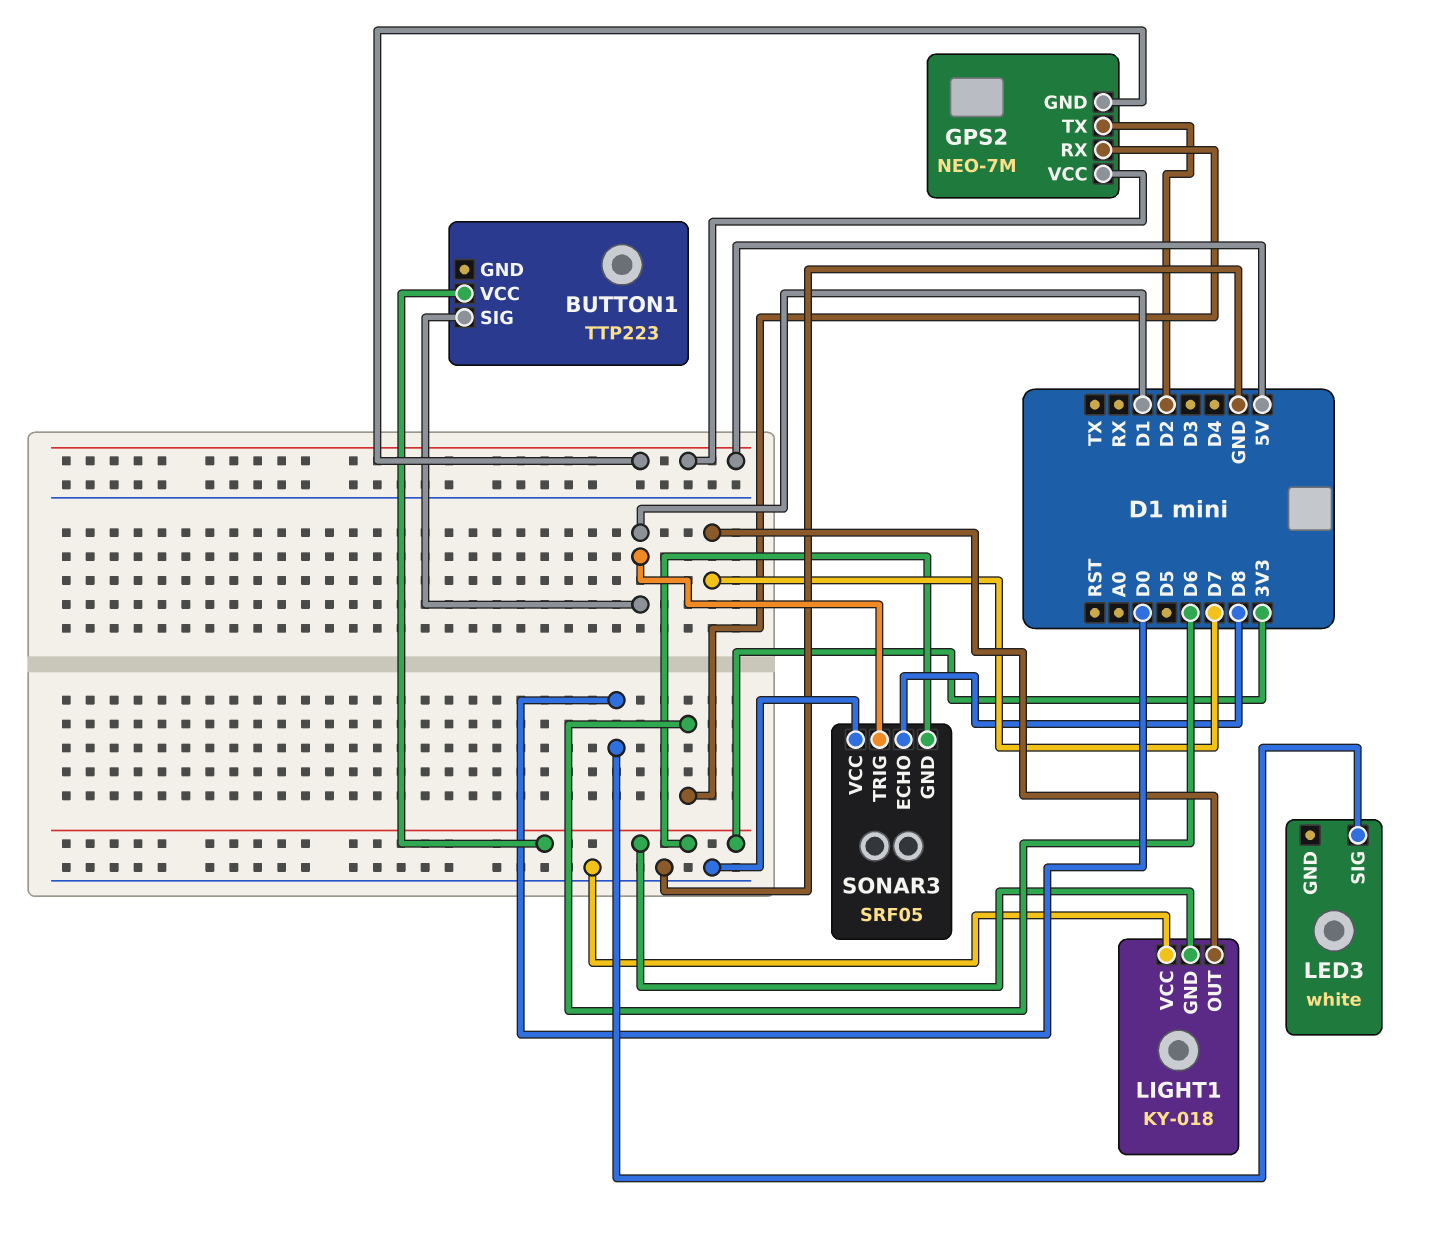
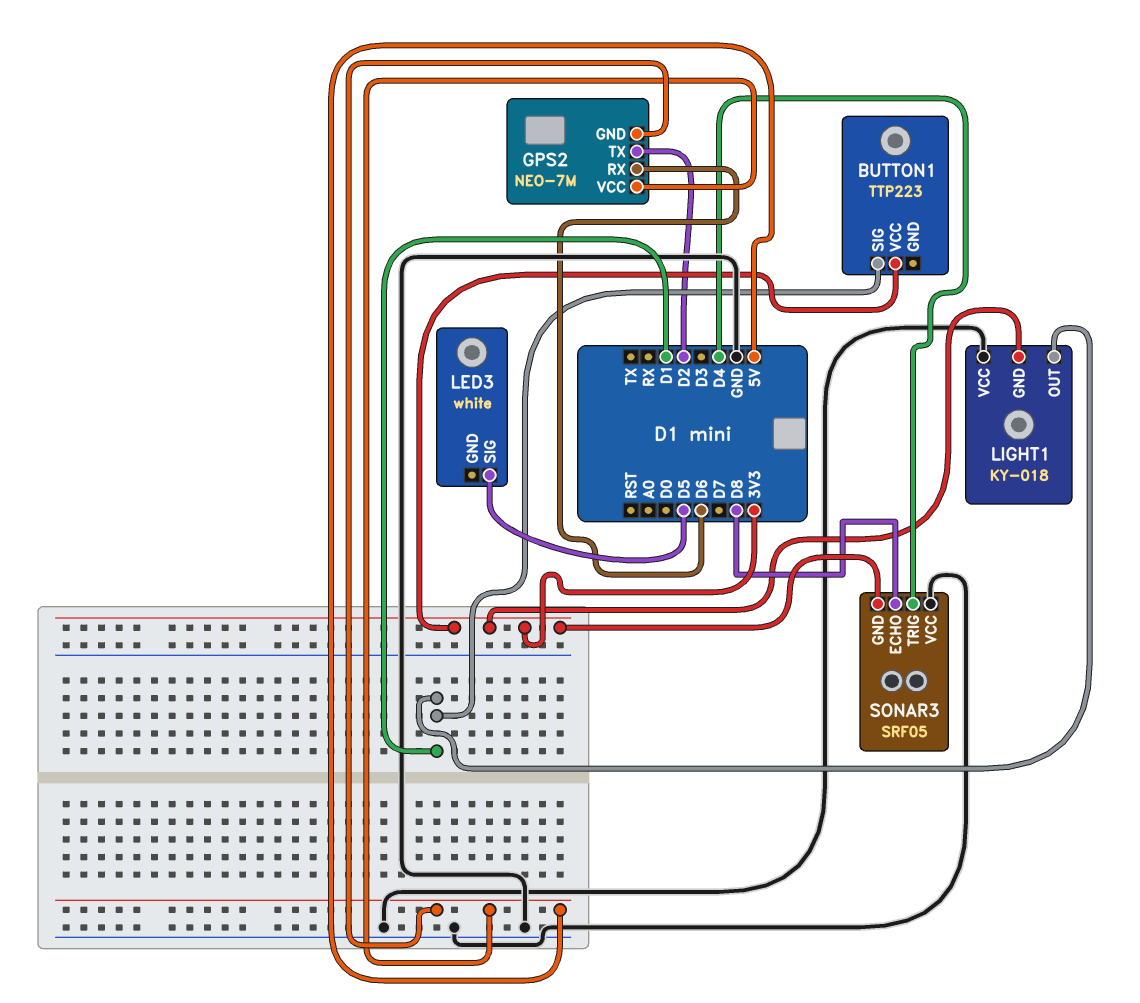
LED3 pin SIG: D0 -> D5
LIGHT1 pin OUT: D7 -> D1
SONAR3 pin TRIG: D1 -> D4

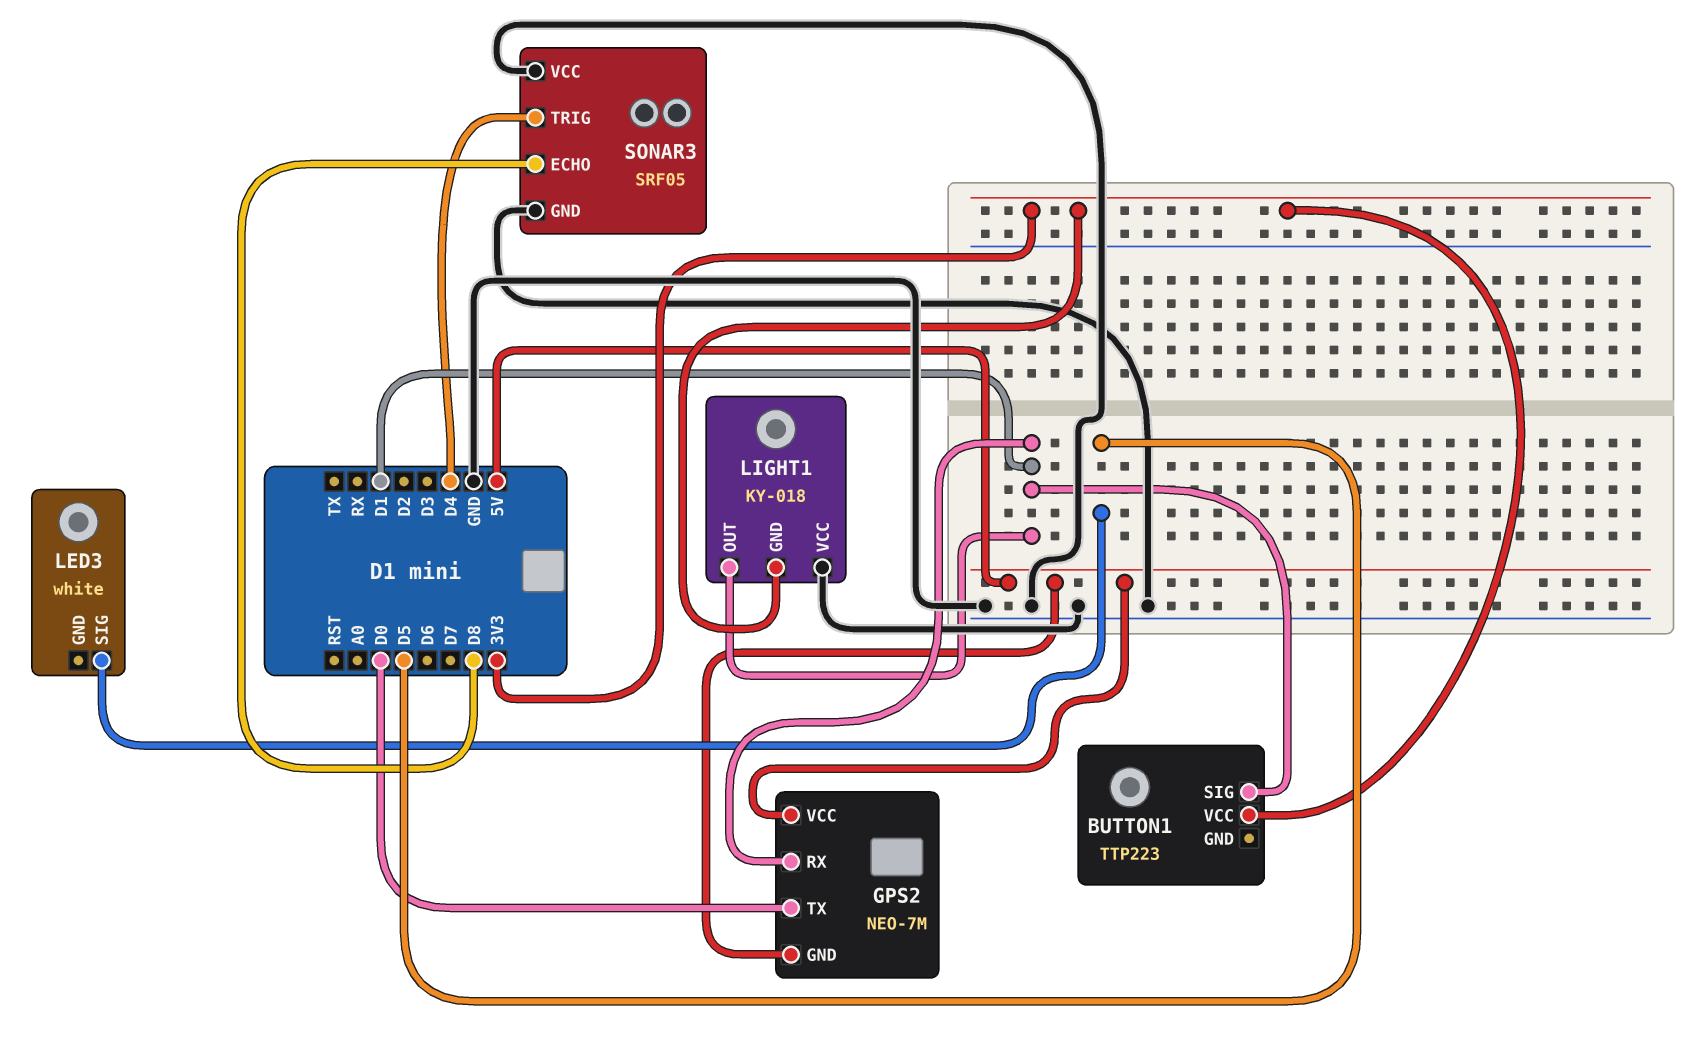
GPS2 pin RX: D6 -> D1
GPS2 pin TX: D2 -> D0
SONAR3 pin GND: 3V3 -> GND

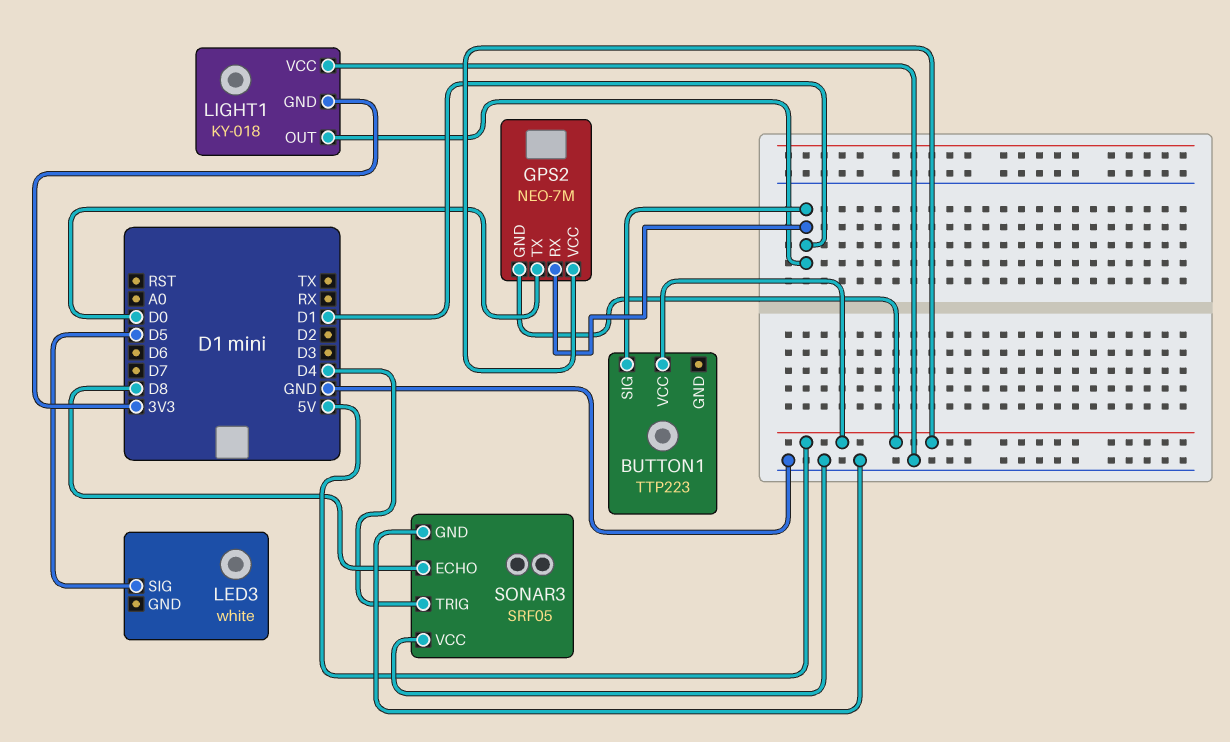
BUTTON1 pin VCC: 3V3 -> 5V

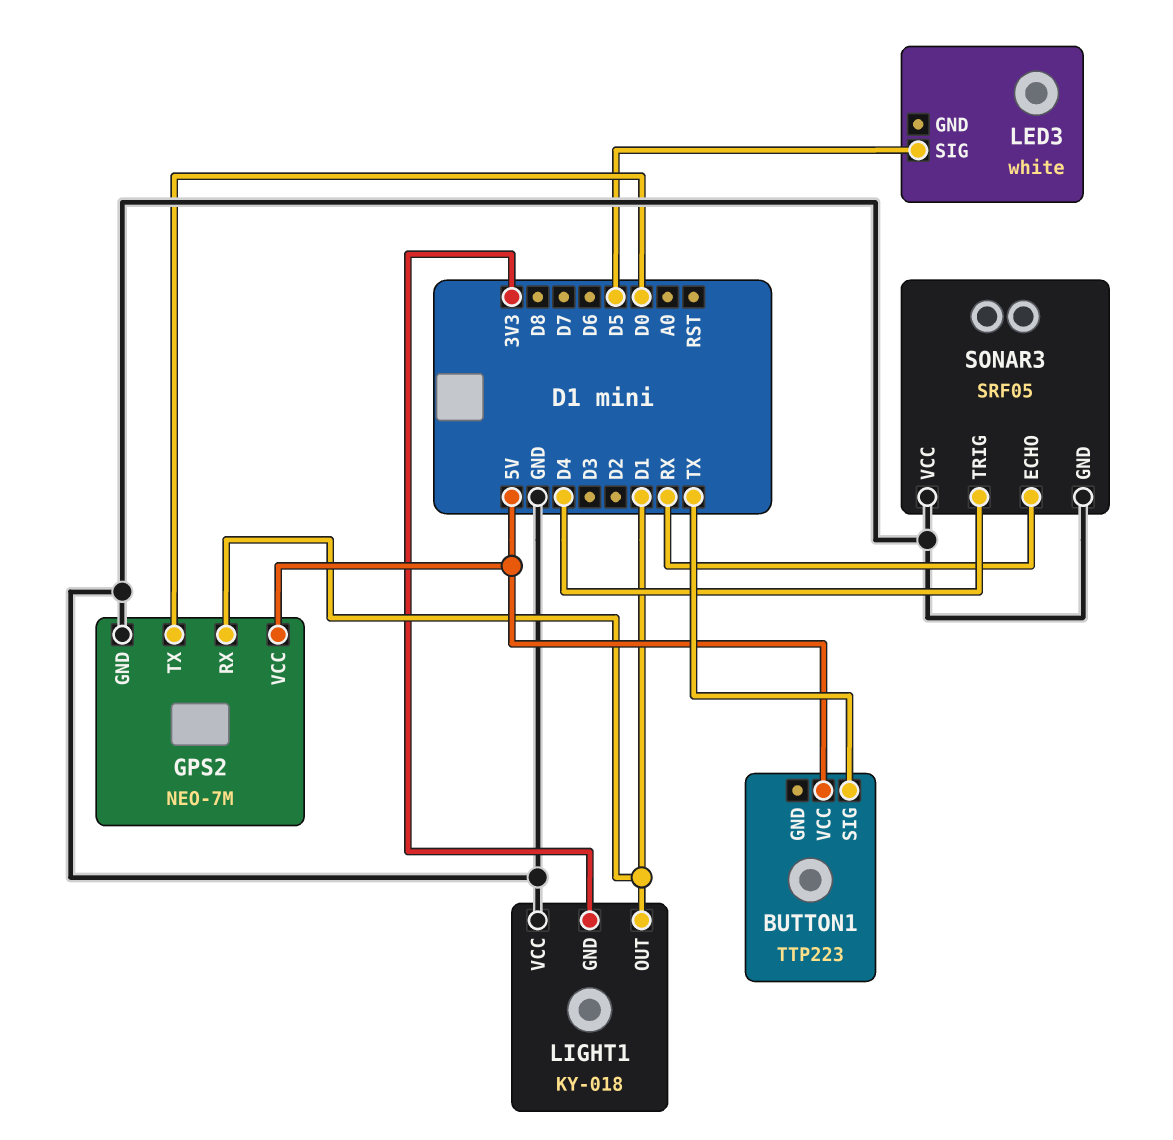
BUTTON1 pin SIG: D1 -> TX
GPS2 pin GND: 5V -> GND
SONAR3 pin ECHO: D8 -> RX

